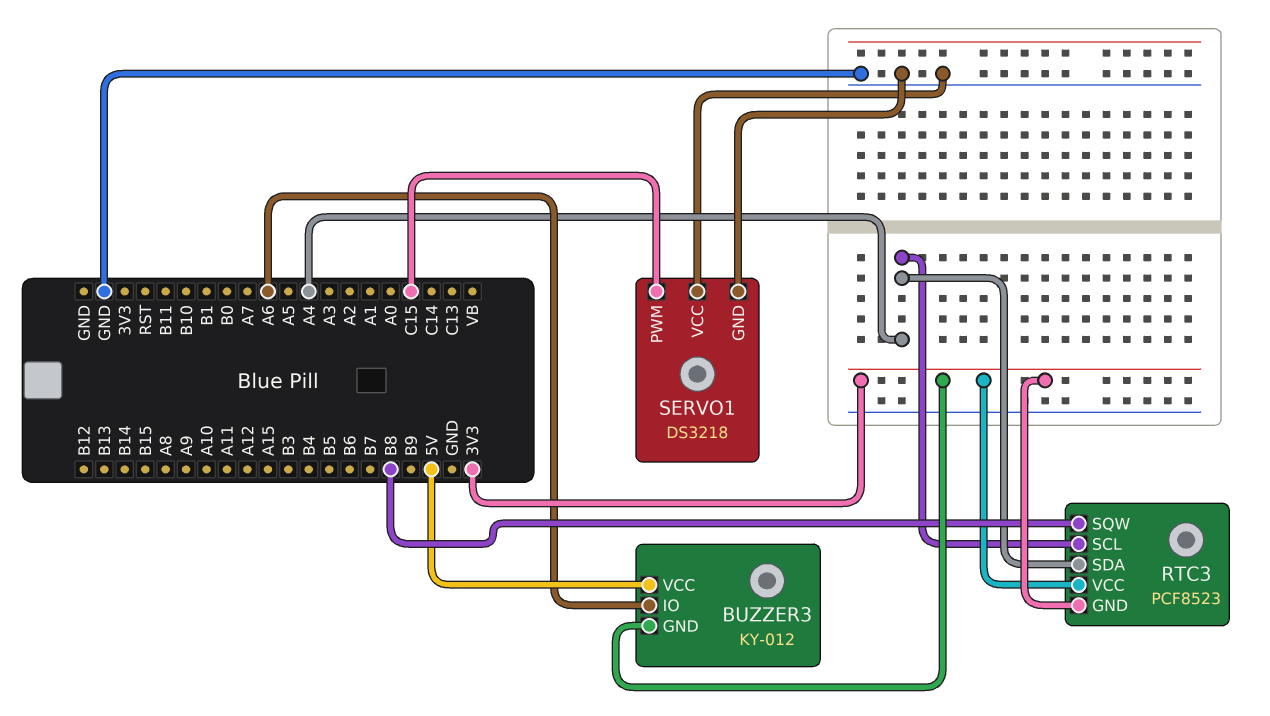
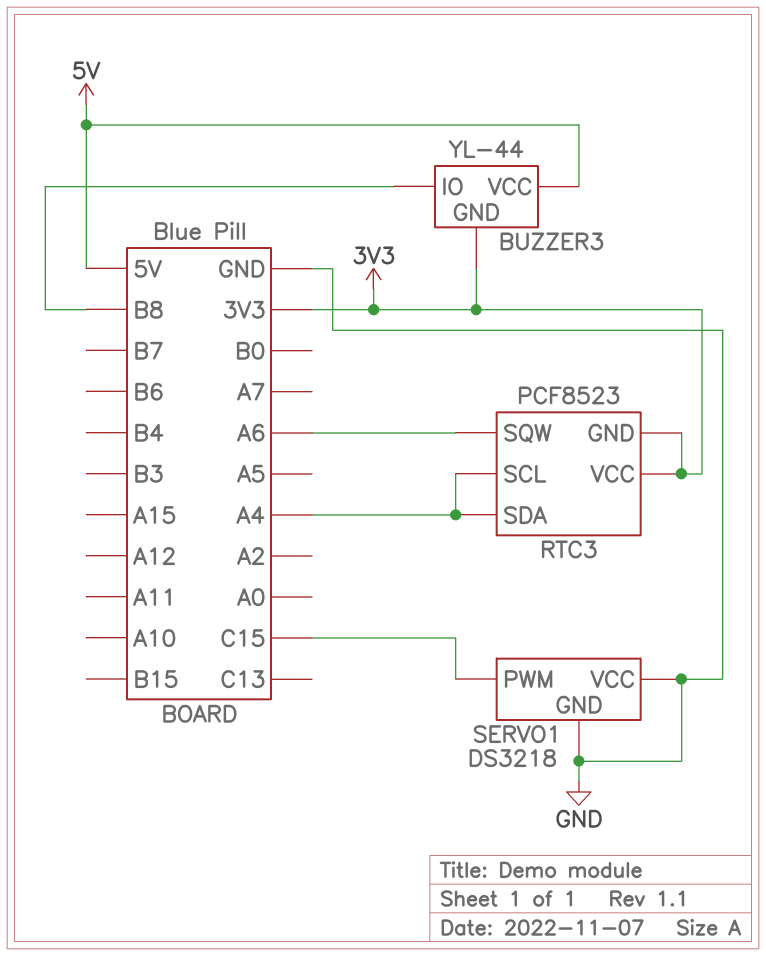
BUZZER3: KY-012 -> YL-44
BUZZER3 pin IO: A6 -> B8
RTC3 pin SQW: B8 -> A6

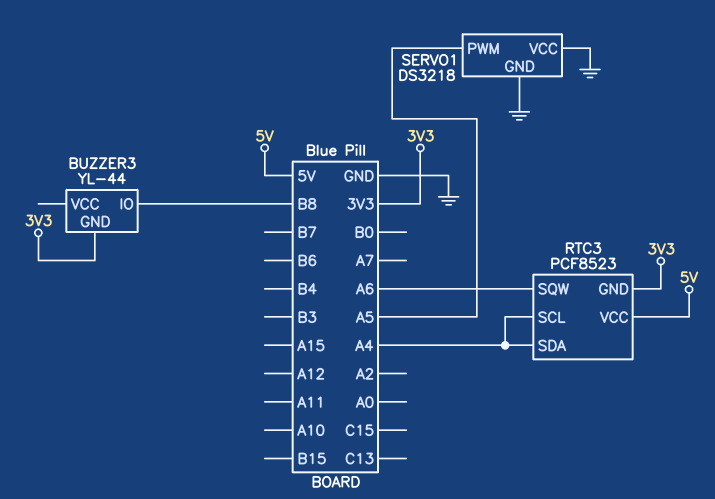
BUZZER3 pin VCC: 5V -> none
RTC3 pin VCC: 3V3 -> 5V
SERVO1 pin PWM: C15 -> A5

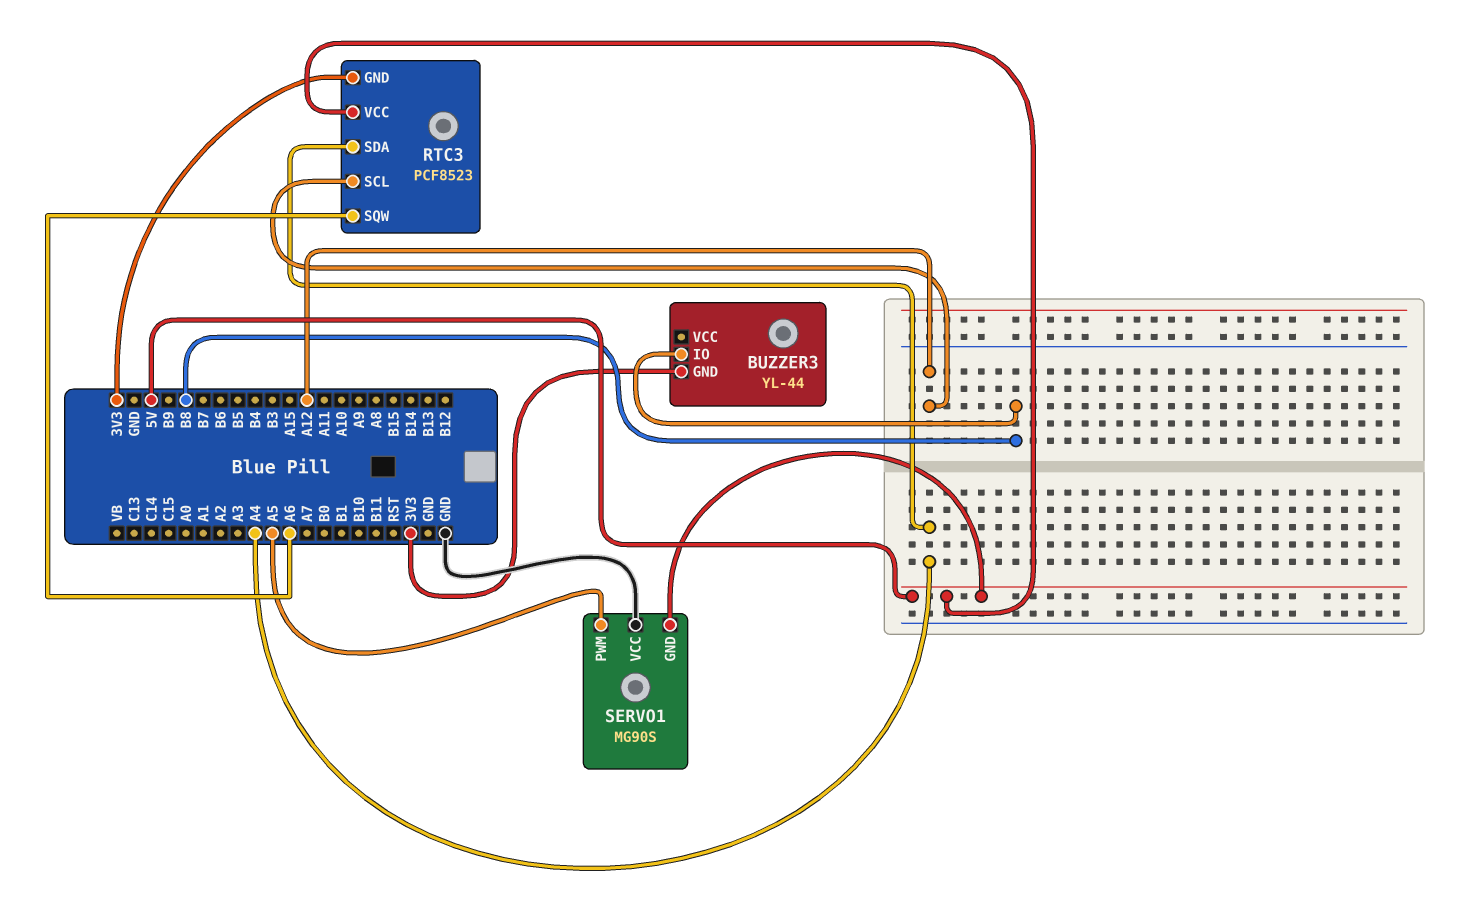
RTC3 pin SCL: A4 -> A12
SERVO1: DS3218 -> MG90S
SERVO1 pin GND: GND -> 5V

